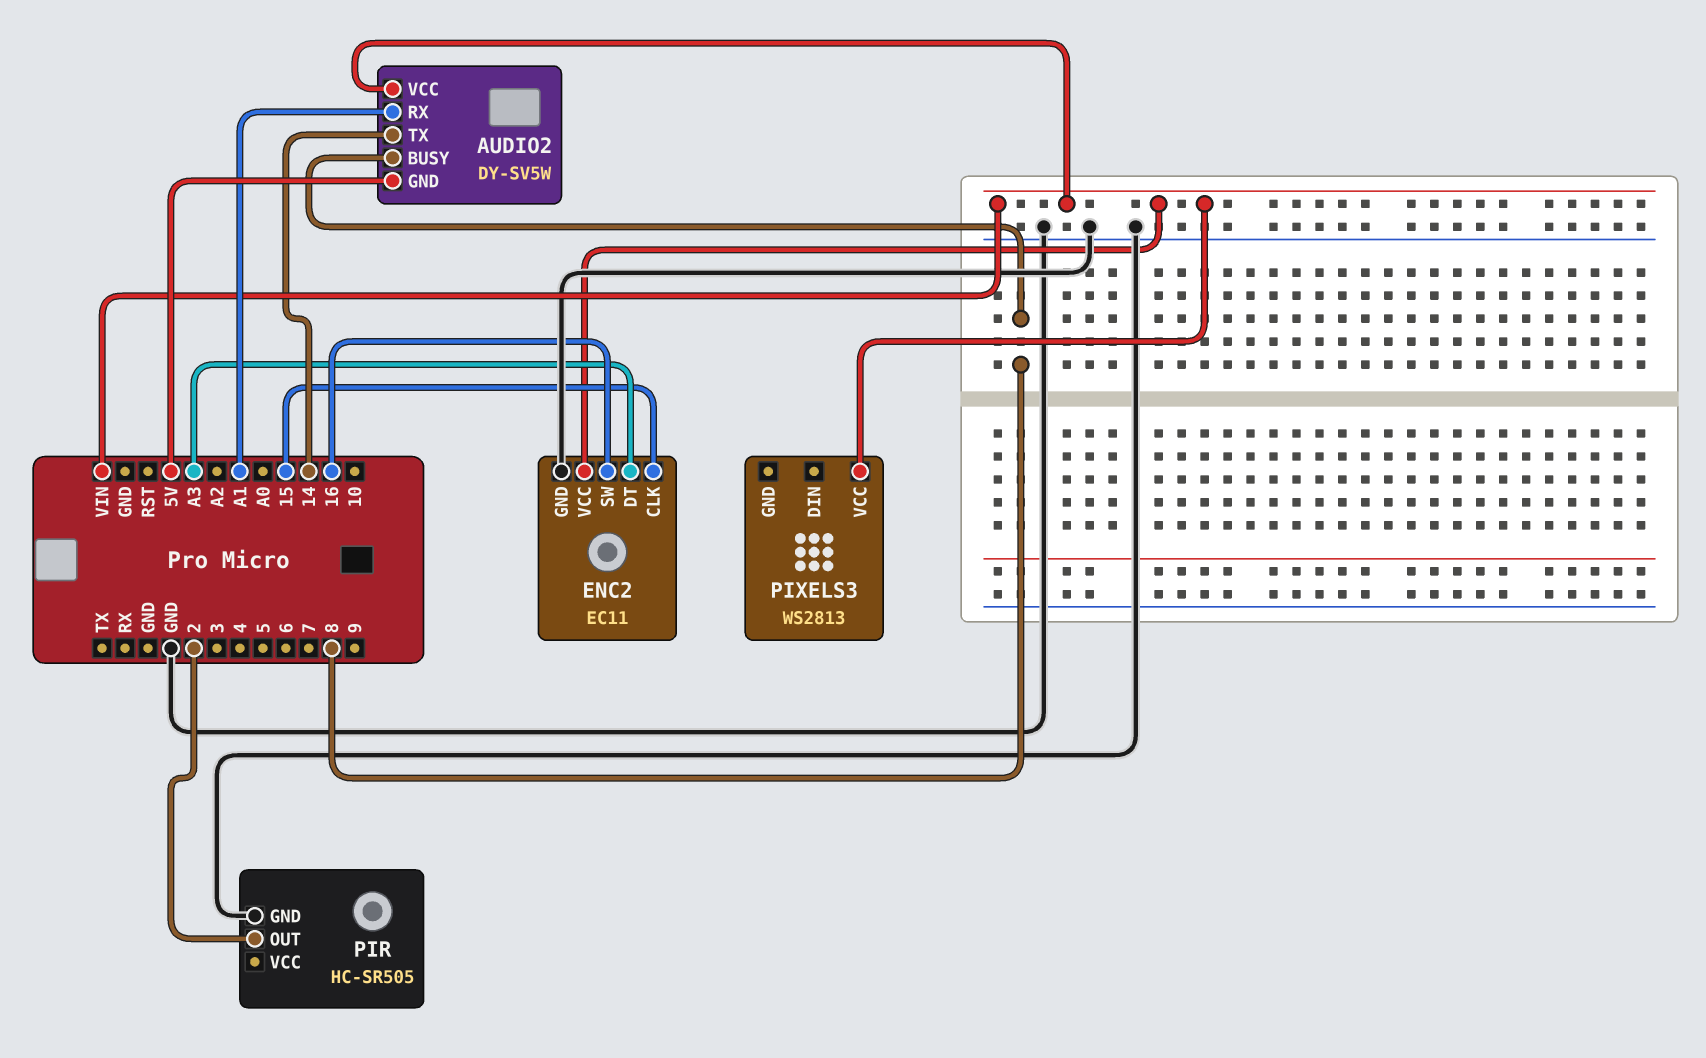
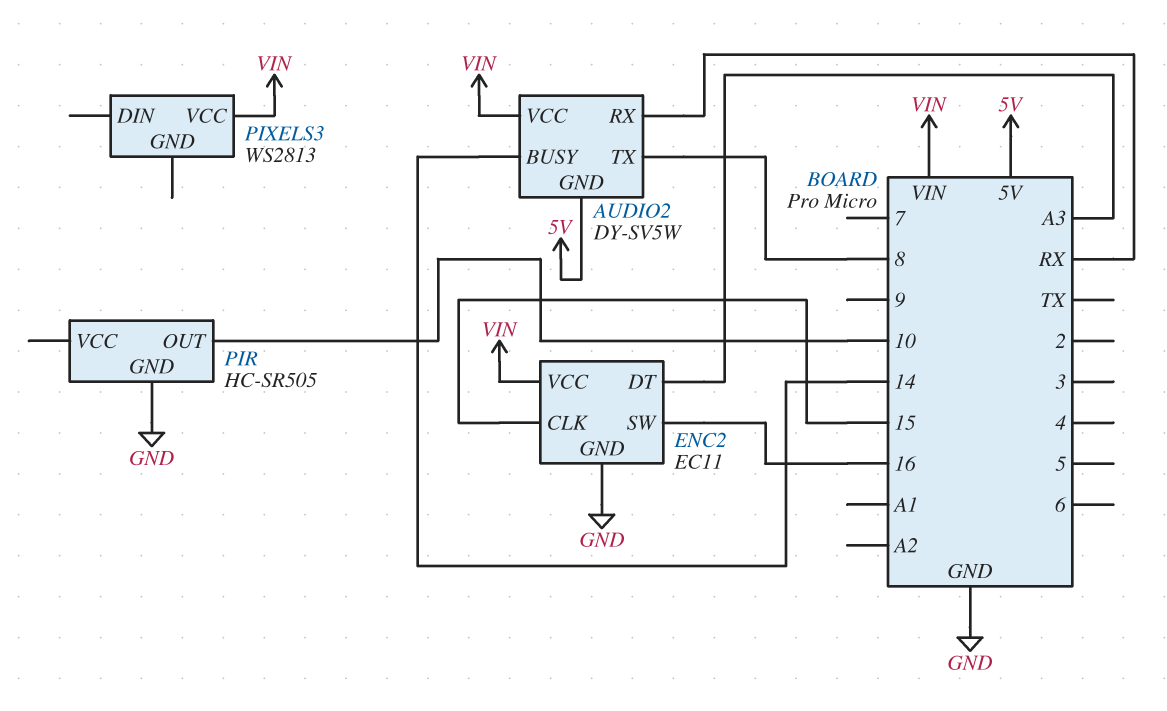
AUDIO2 pin BUSY: 8 -> 14
AUDIO2 pin RX: A1 -> RX
AUDIO2 pin TX: 14 -> 8
PIR pin OUT: 2 -> 10

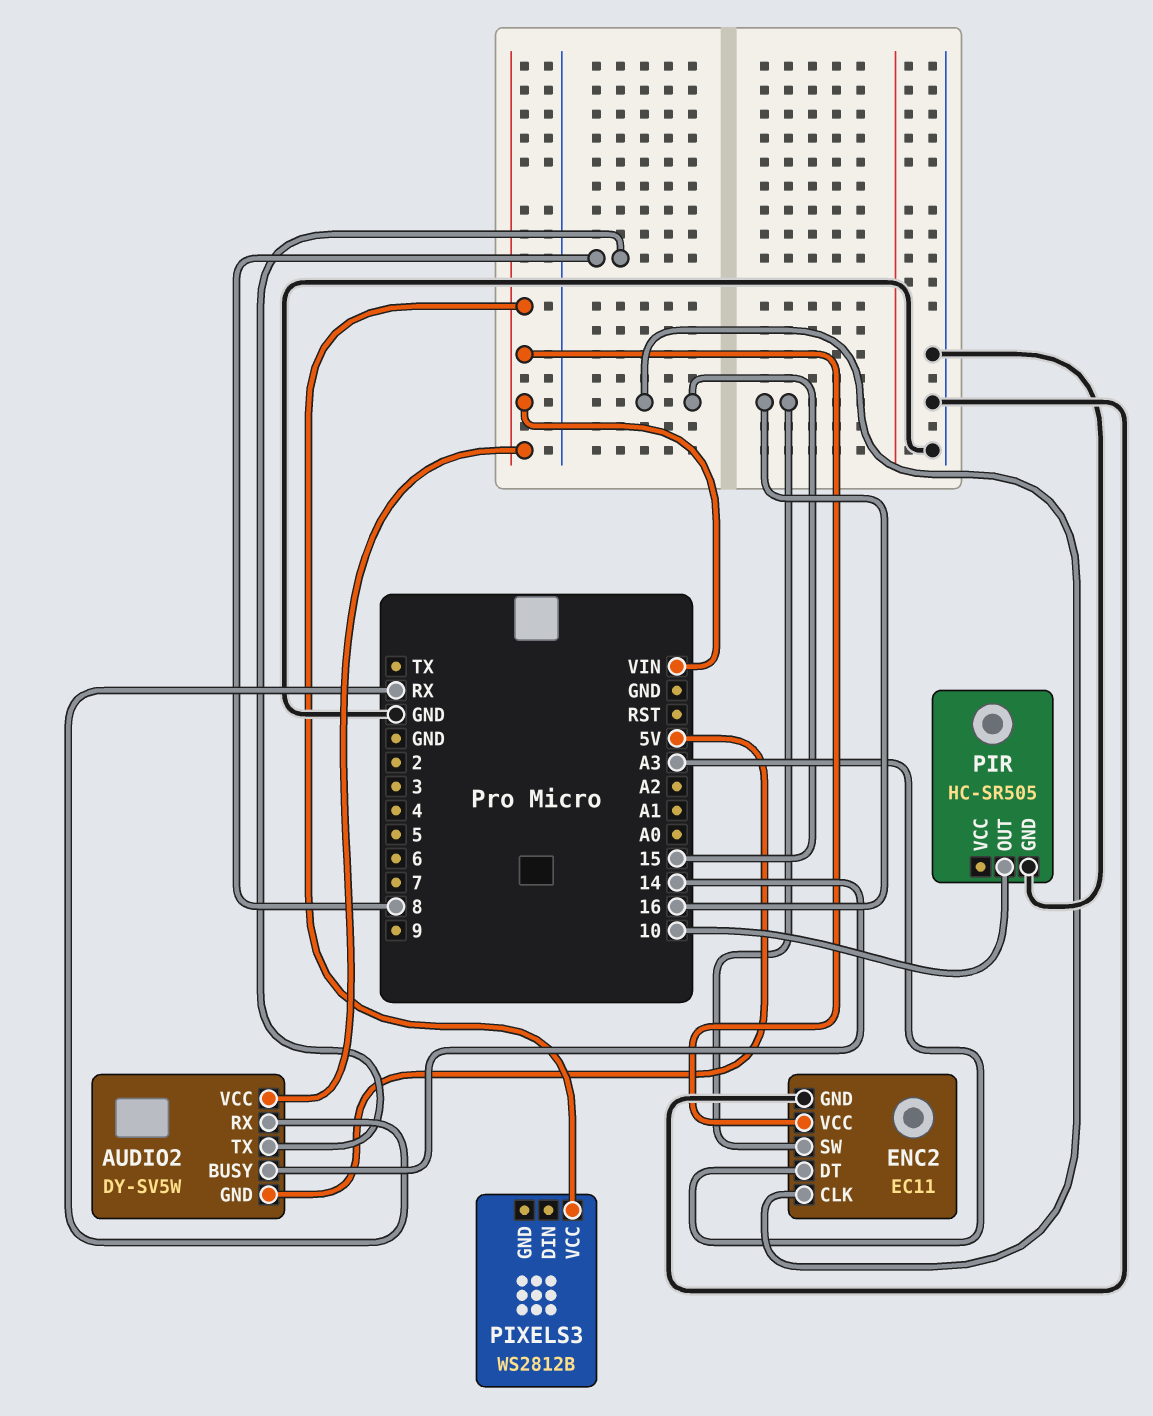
PIXELS3: WS2813 -> WS2812B

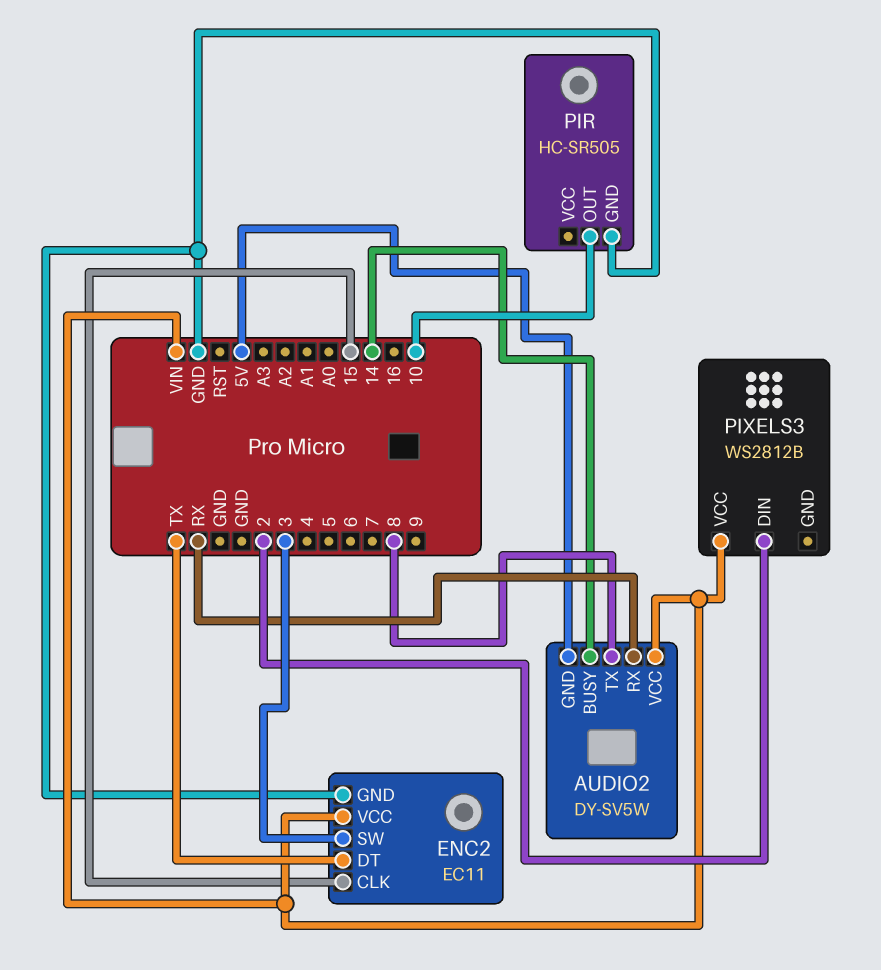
ENC2 pin DT: A3 -> TX
ENC2 pin SW: 16 -> 3
PIXELS3 pin DIN: none -> 2

